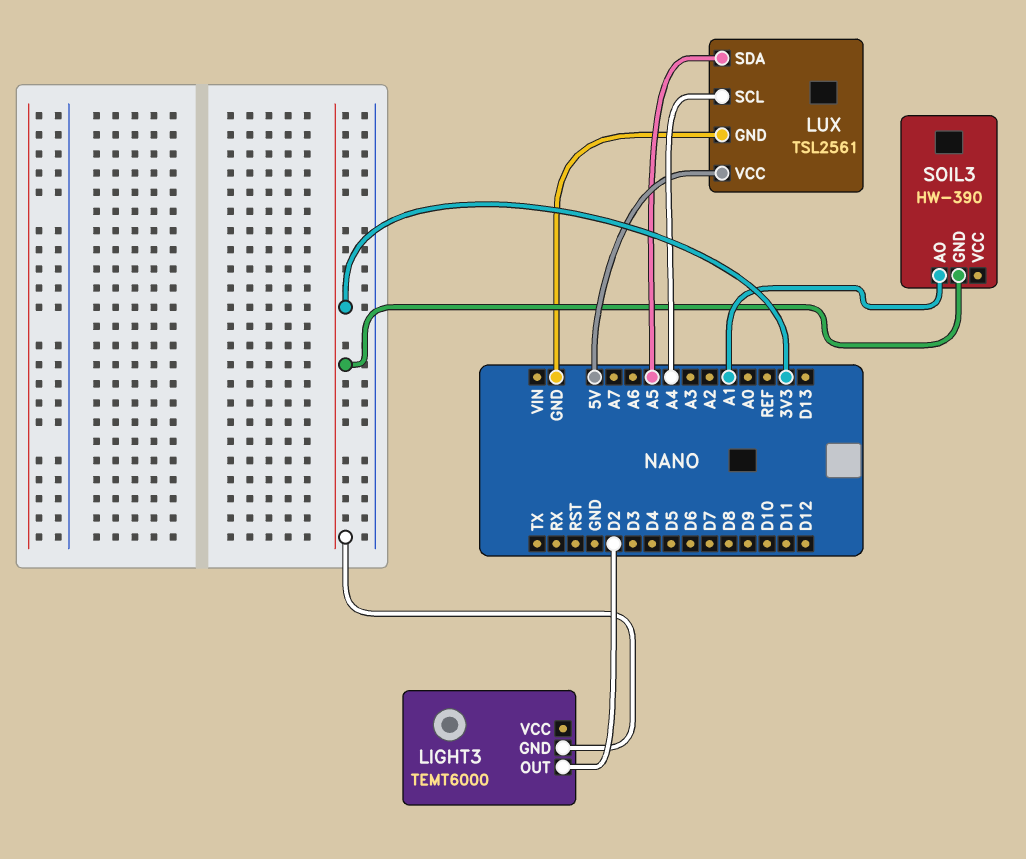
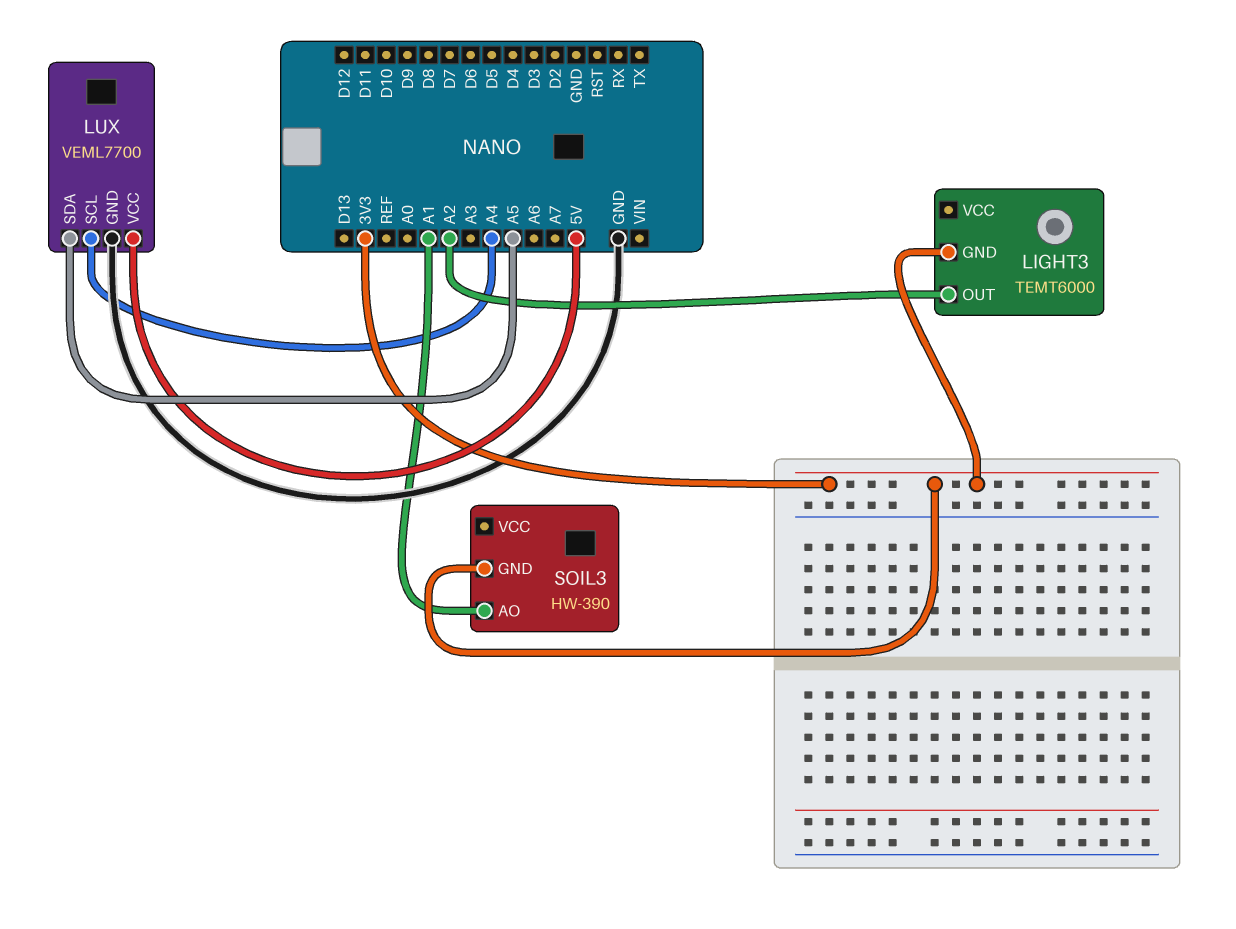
LIGHT3 pin OUT: D2 -> A2
LUX: TSL2561 -> VEML7700

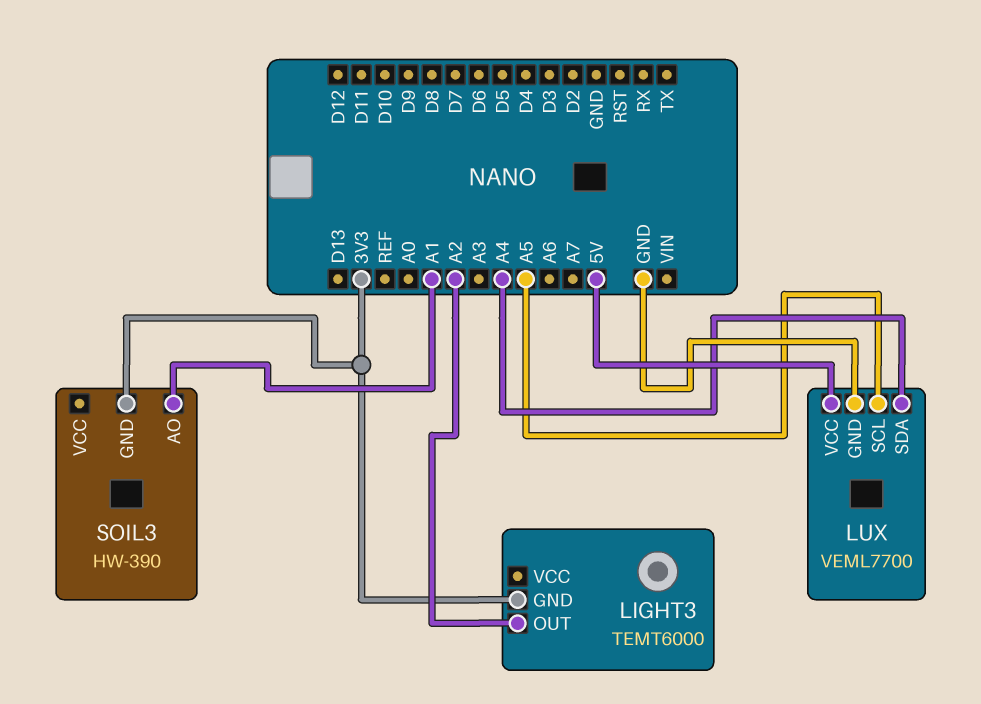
LUX pin SCL: A4 -> A5
LUX pin SDA: A5 -> A4

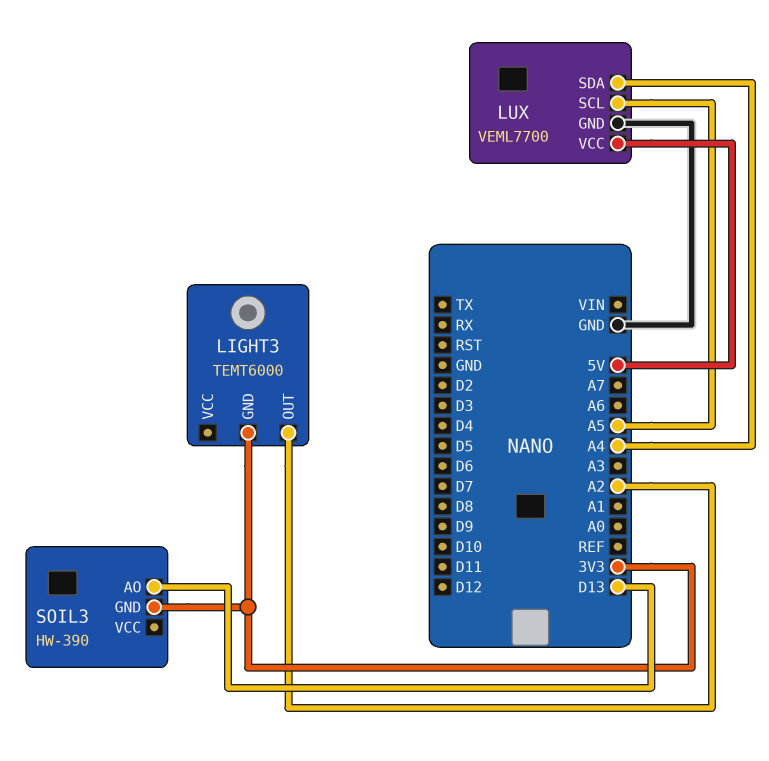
SOIL3 pin AO: A1 -> D13

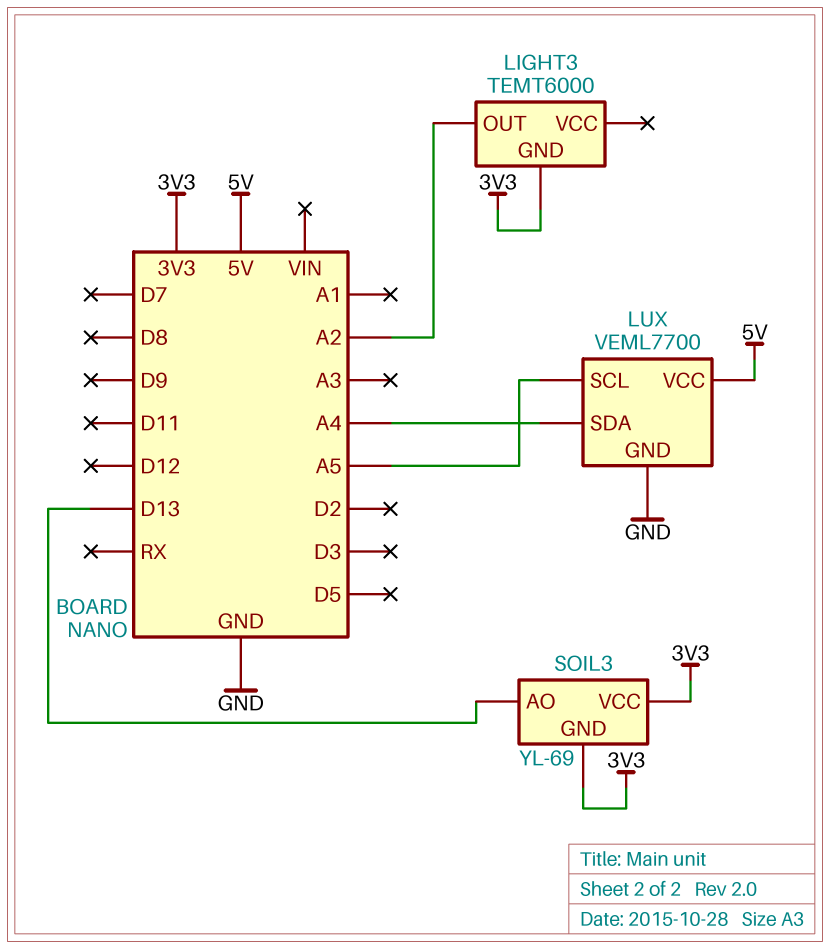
SOIL3: HW-390 -> YL-69
SOIL3 pin VCC: none -> 3V3

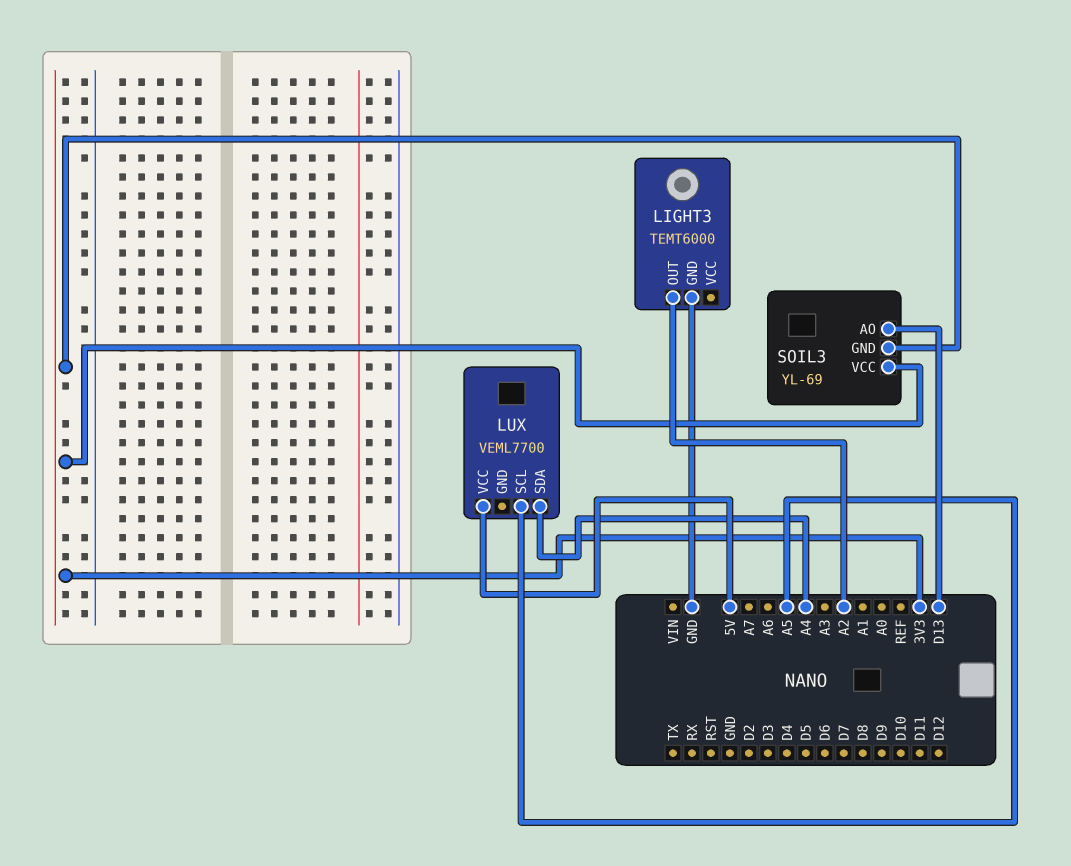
LIGHT3 pin GND: 3V3 -> GND
LUX pin GND: GND -> none

